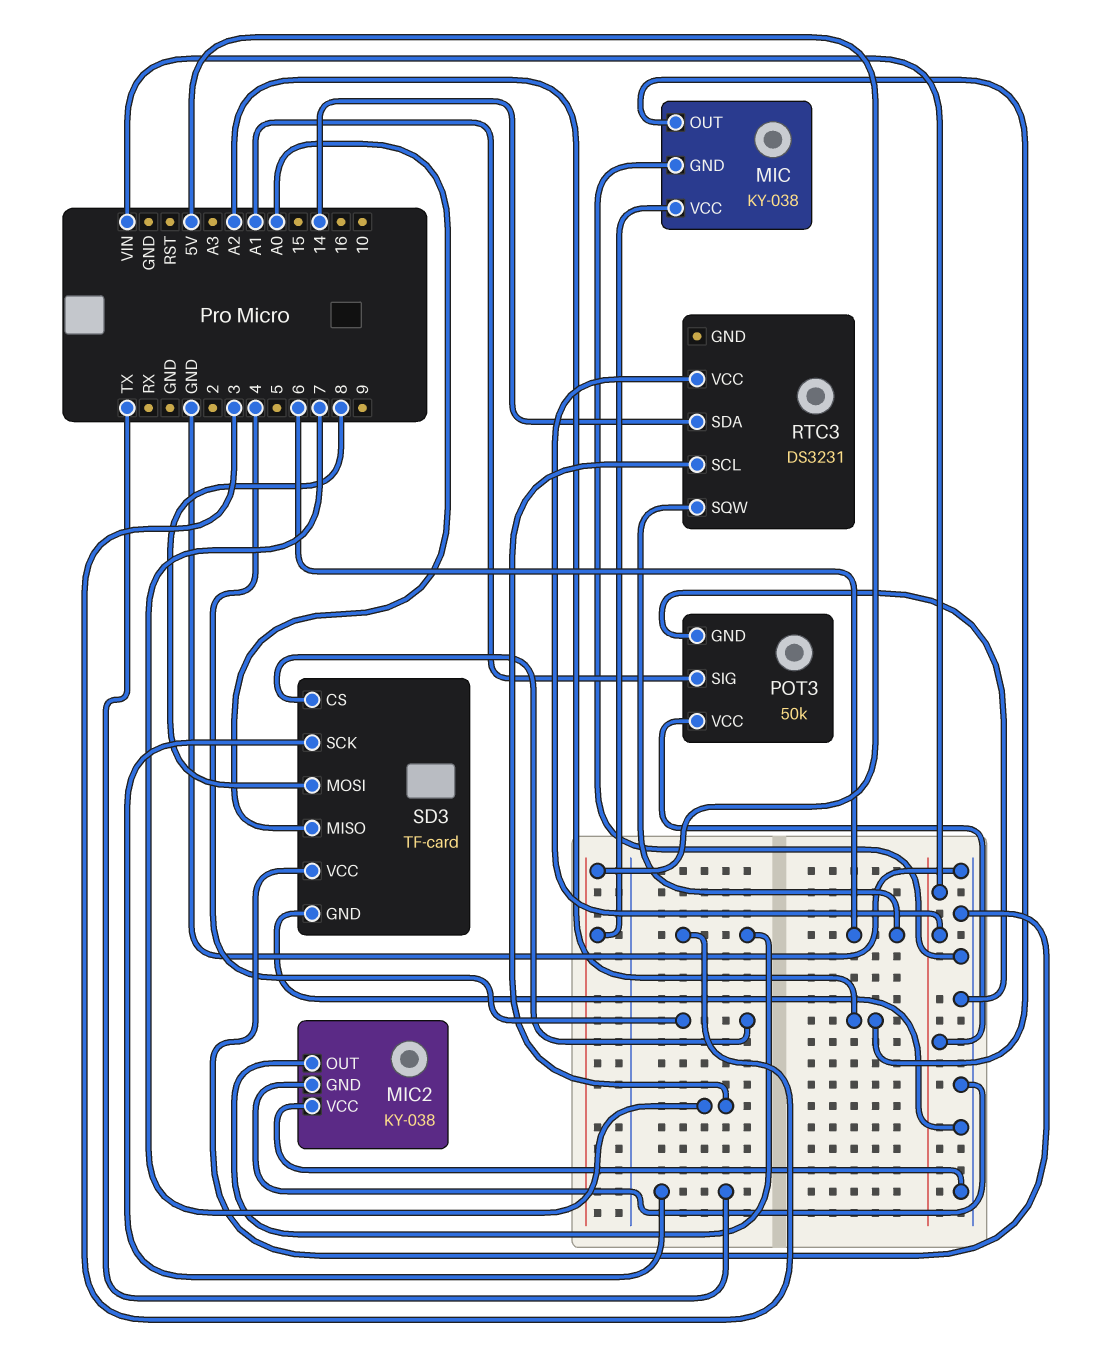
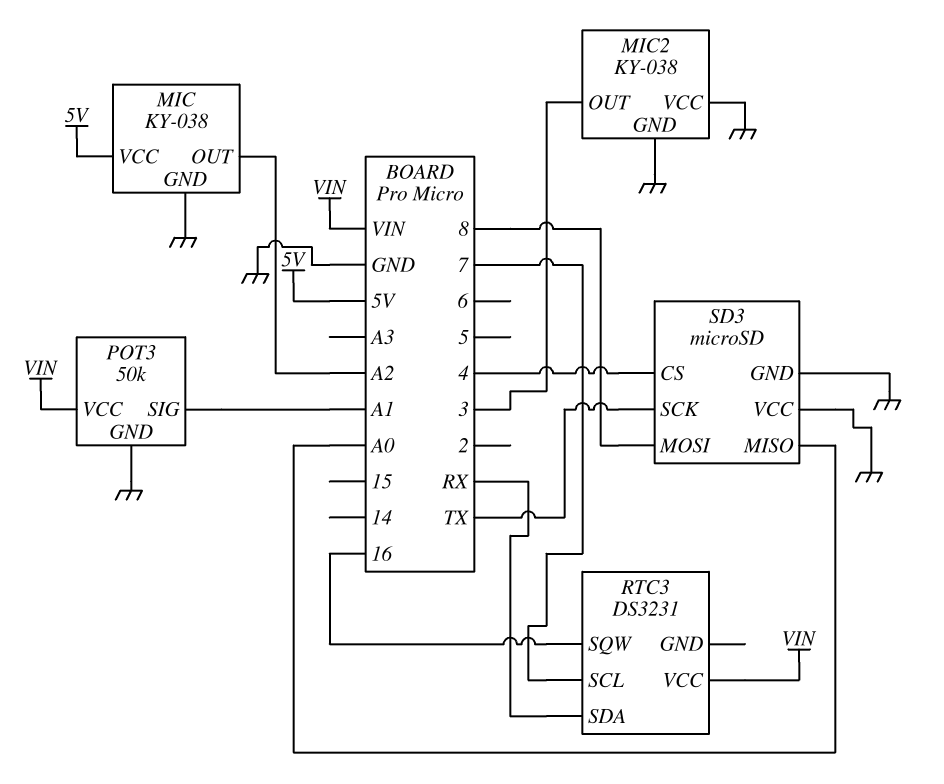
RTC3 pin SDA: 14 -> RX
RTC3 pin SQW: 6 -> 16
SD3: TF-card -> microSD

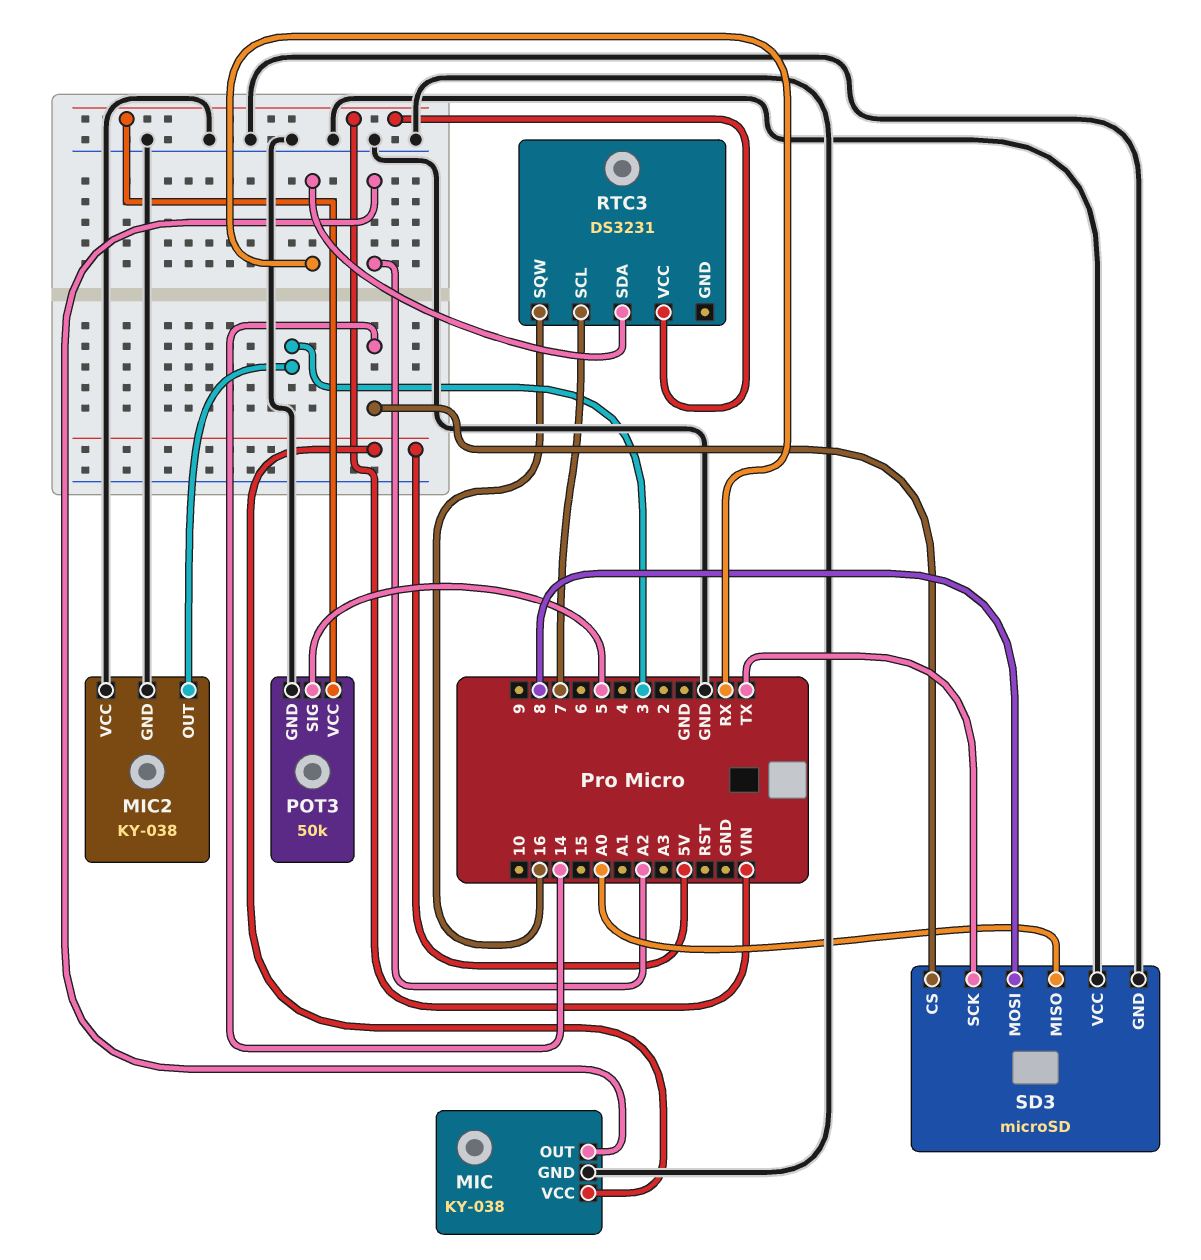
POT3 pin SIG: A1 -> 5
SD3 pin CS: 4 -> 14

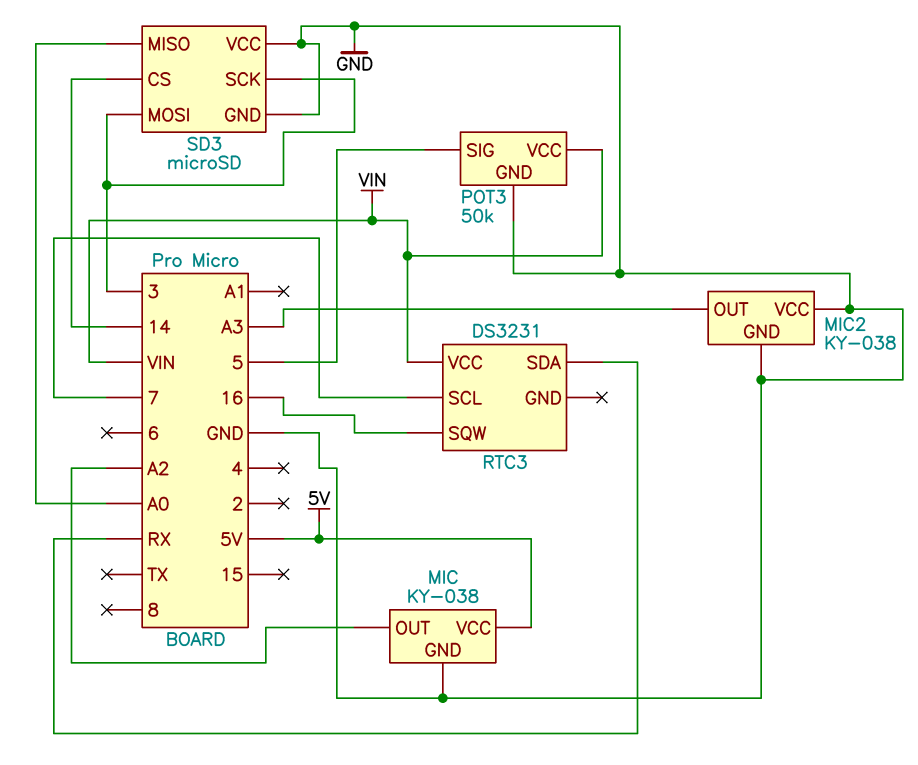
MIC2 pin OUT: 3 -> A3
SD3 pin MOSI: 8 -> 3
SD3 pin SCK: TX -> 3

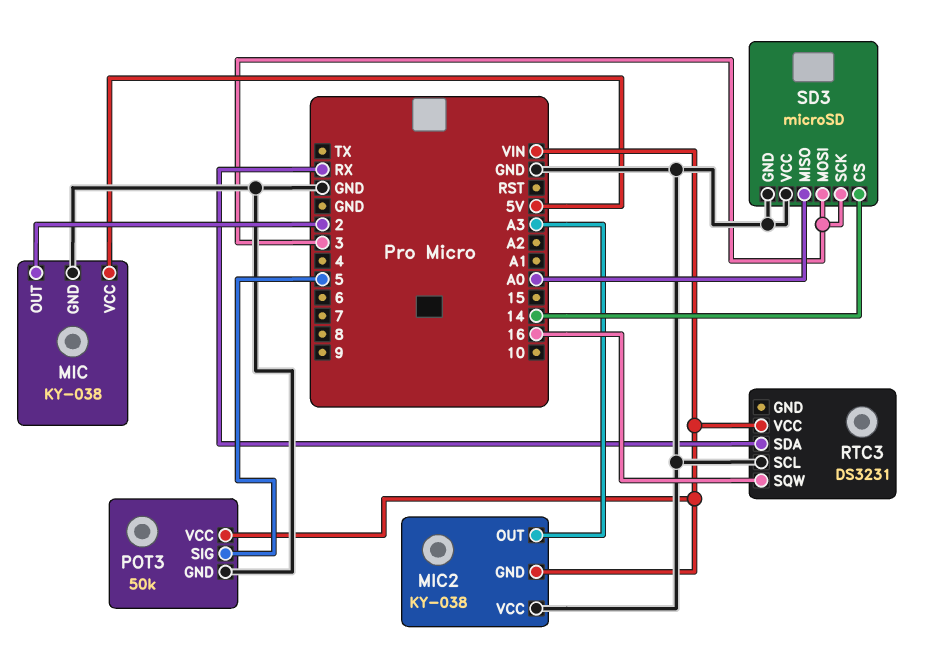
MIC pin OUT: A2 -> 2
MIC2 pin GND: GND -> VIN
RTC3 pin SCL: 7 -> GND

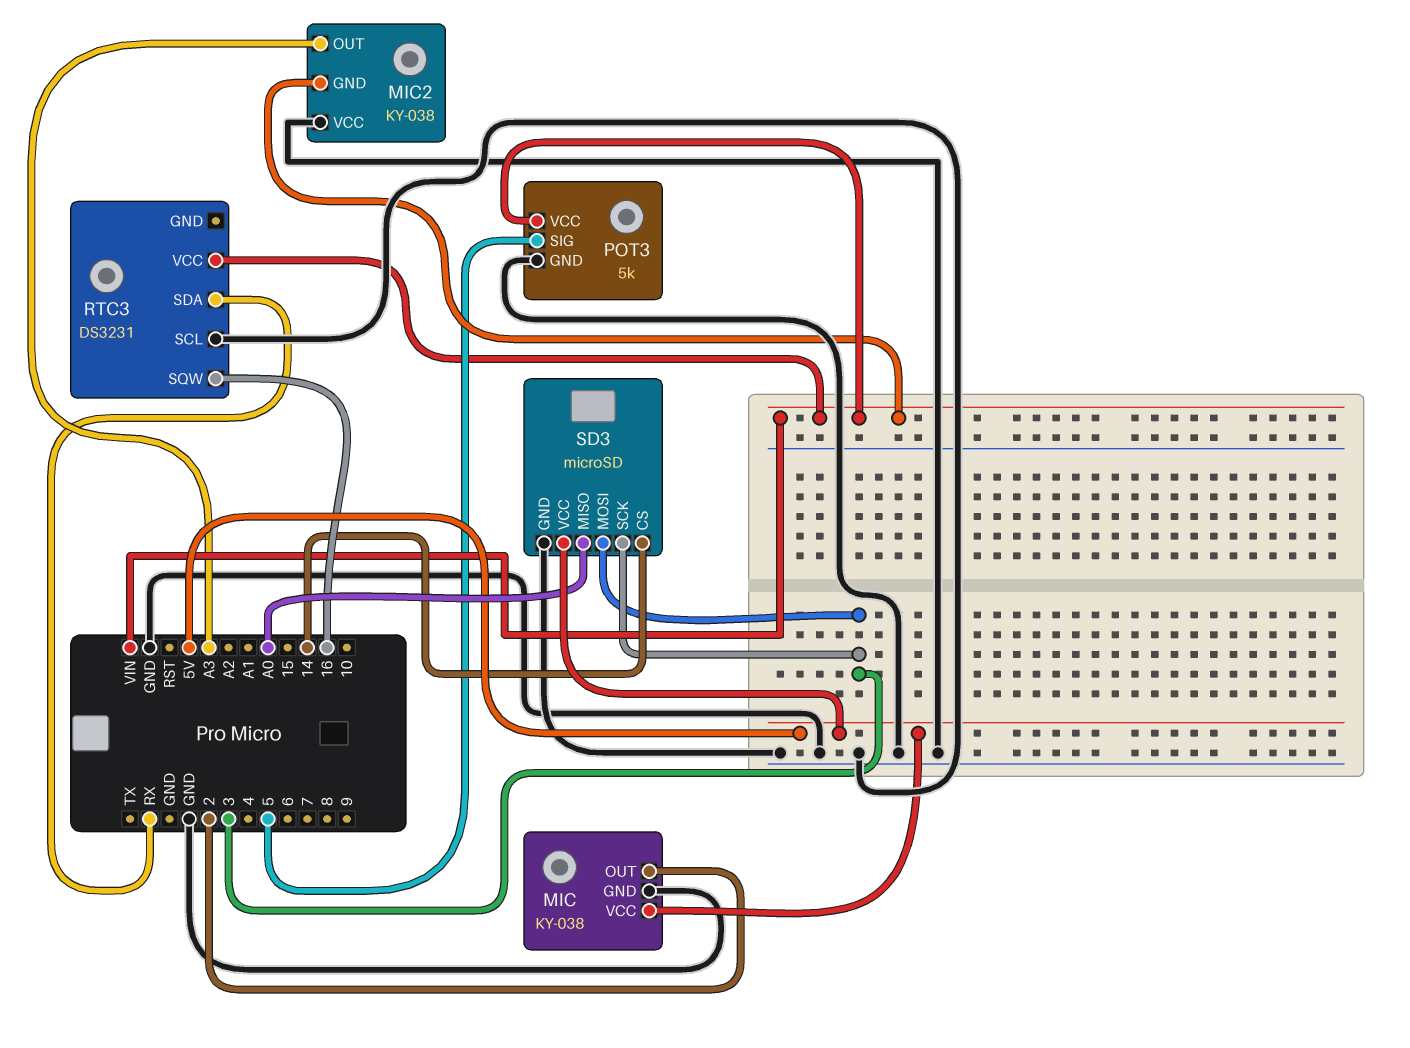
POT3: 50k -> 5k
SD3 pin VCC: GND -> 5V

